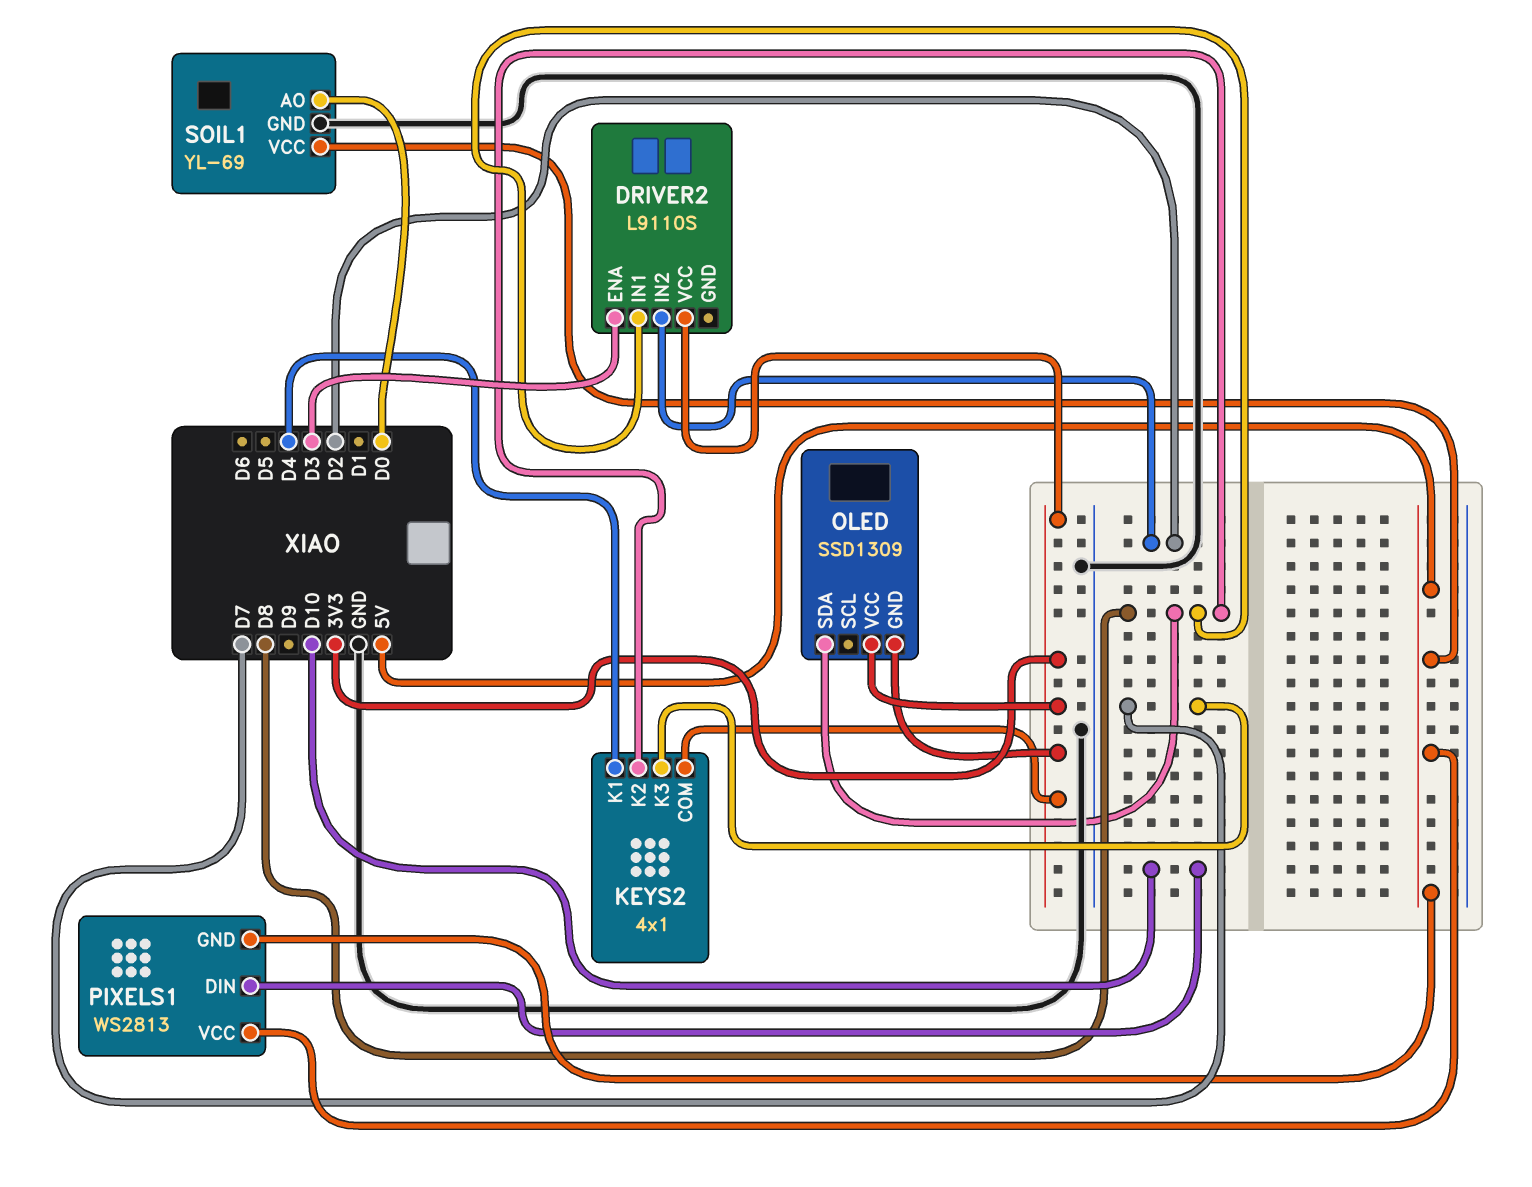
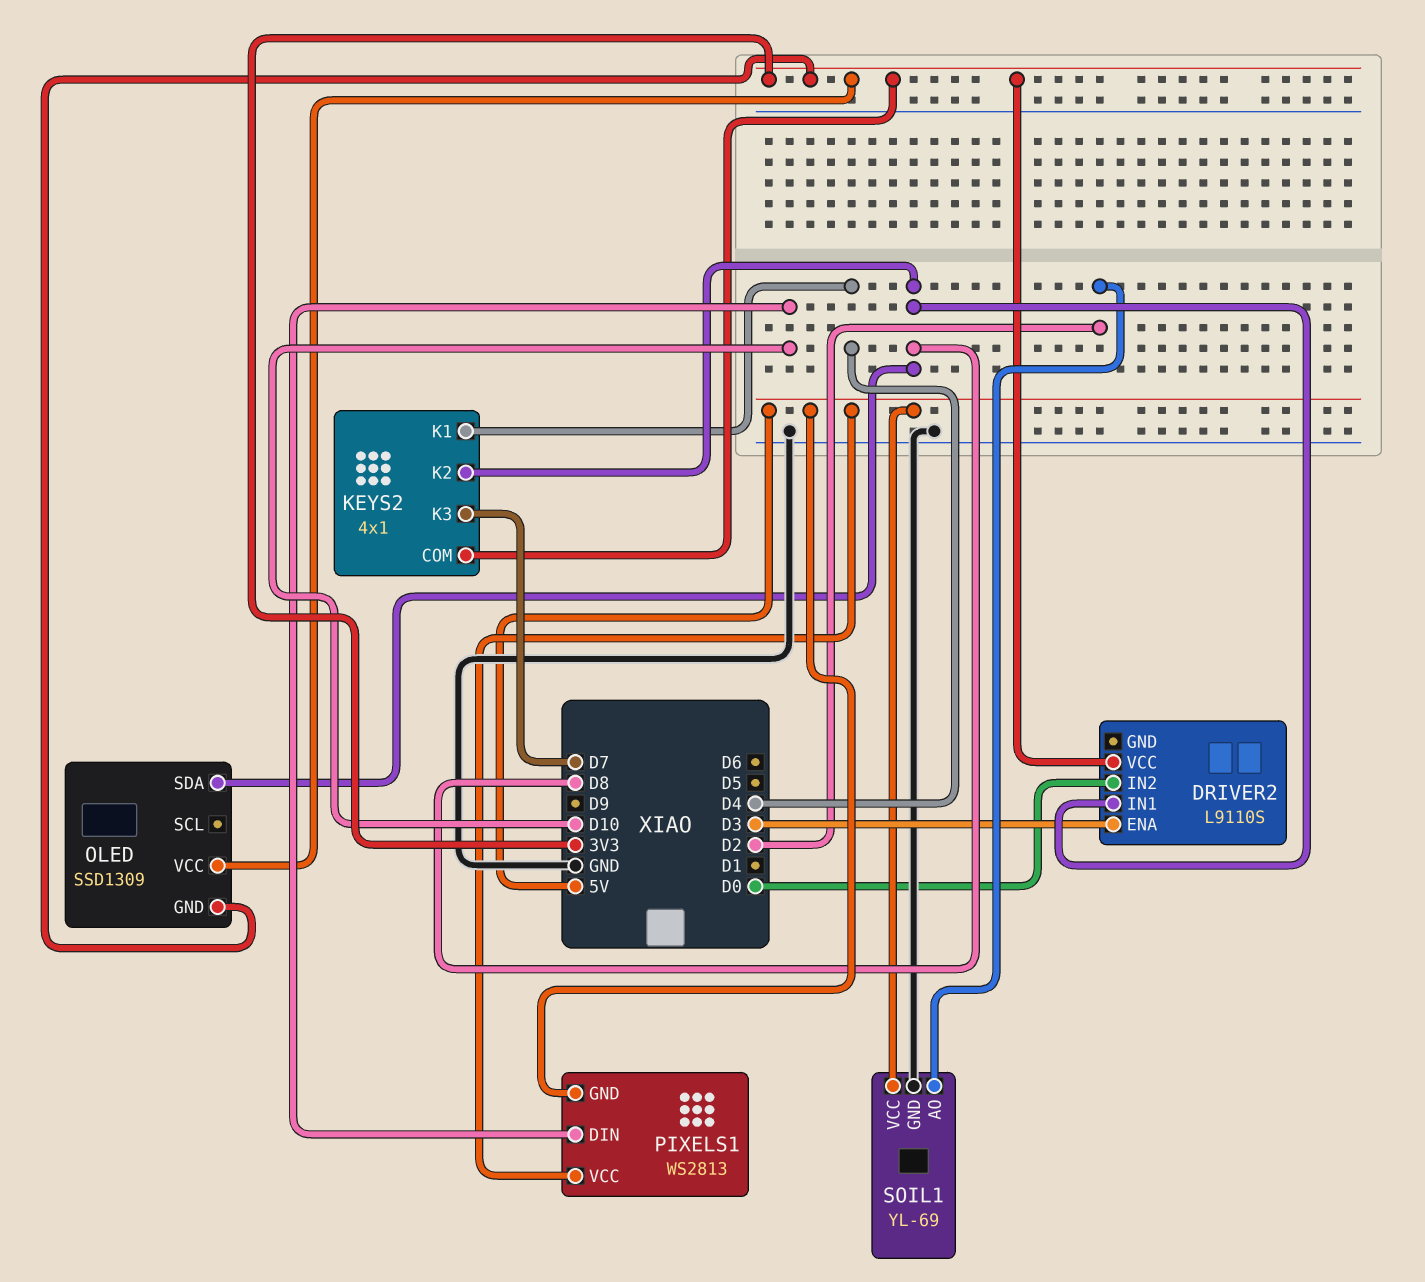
DRIVER2 pin IN2: D2 -> D0
SOIL1 pin AO: D0 -> D2

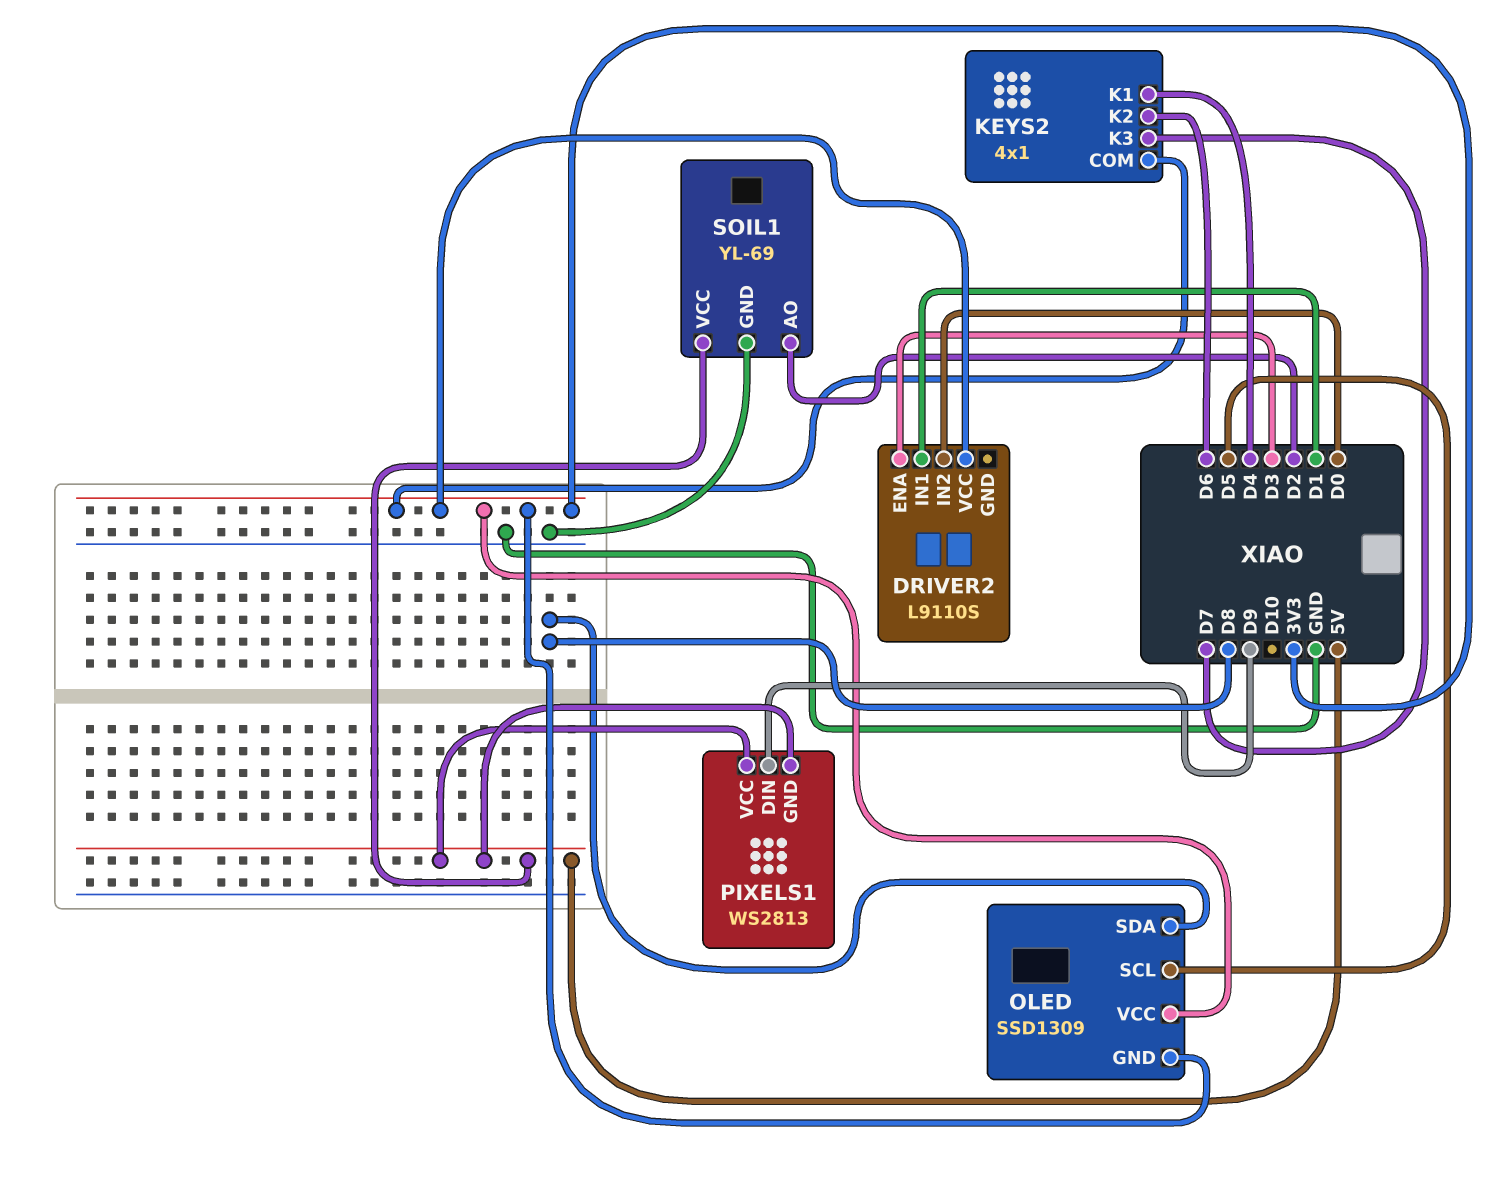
DRIVER2 pin IN1: D8 -> D1
KEYS2 pin K2: D8 -> D6
OLED pin SCL: none -> D5
PIXELS1 pin DIN: D10 -> D9

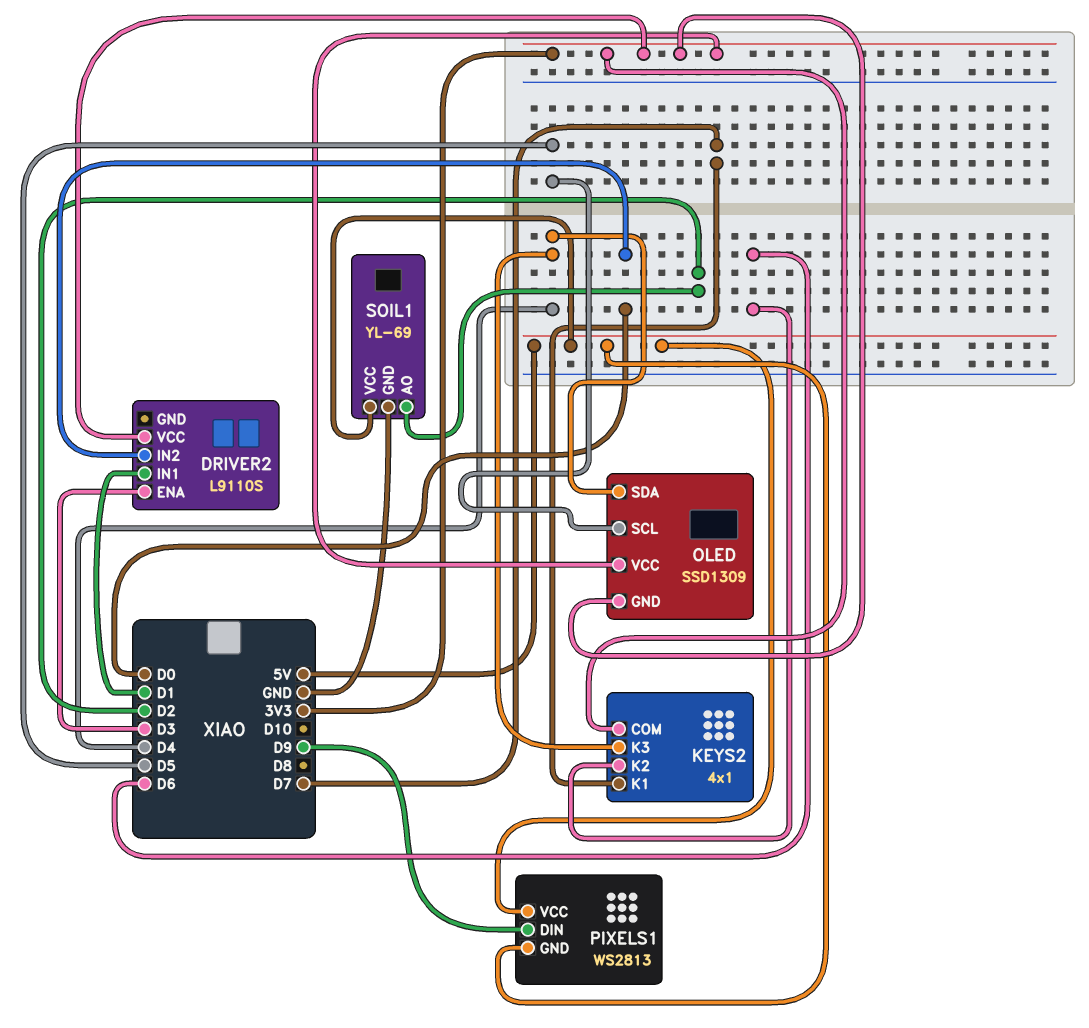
KEYS2 pin K1: D4 -> D7
KEYS2 pin K3: D7 -> D4
OLED pin SDA: D8 -> D4

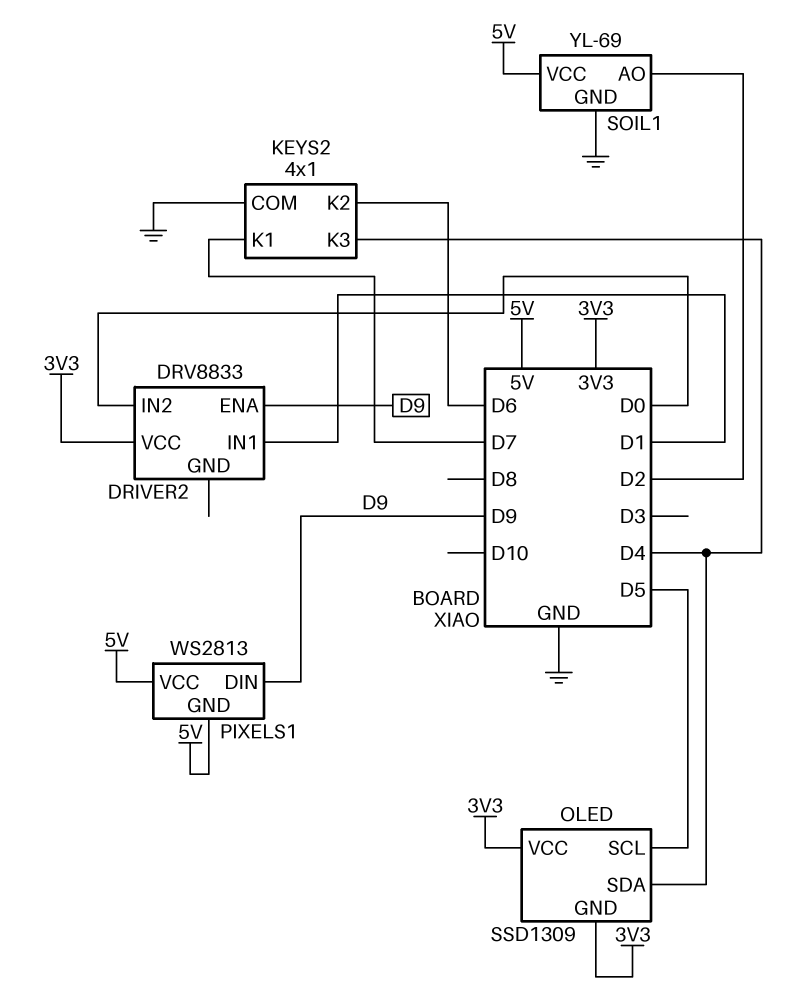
DRIVER2: L9110S -> DRV8833
DRIVER2 pin ENA: D3 -> D9
KEYS2 pin COM: 3V3 -> GND

